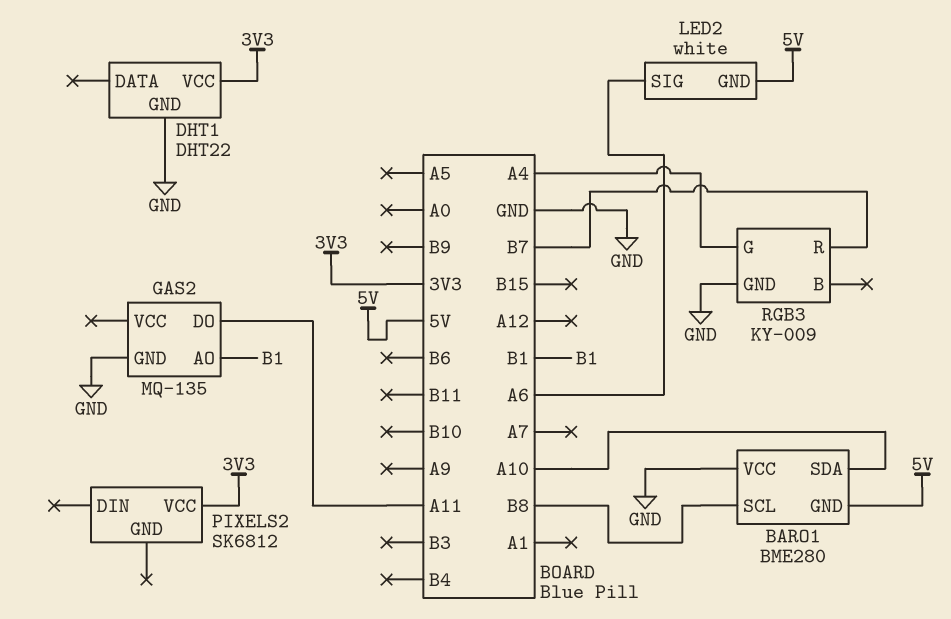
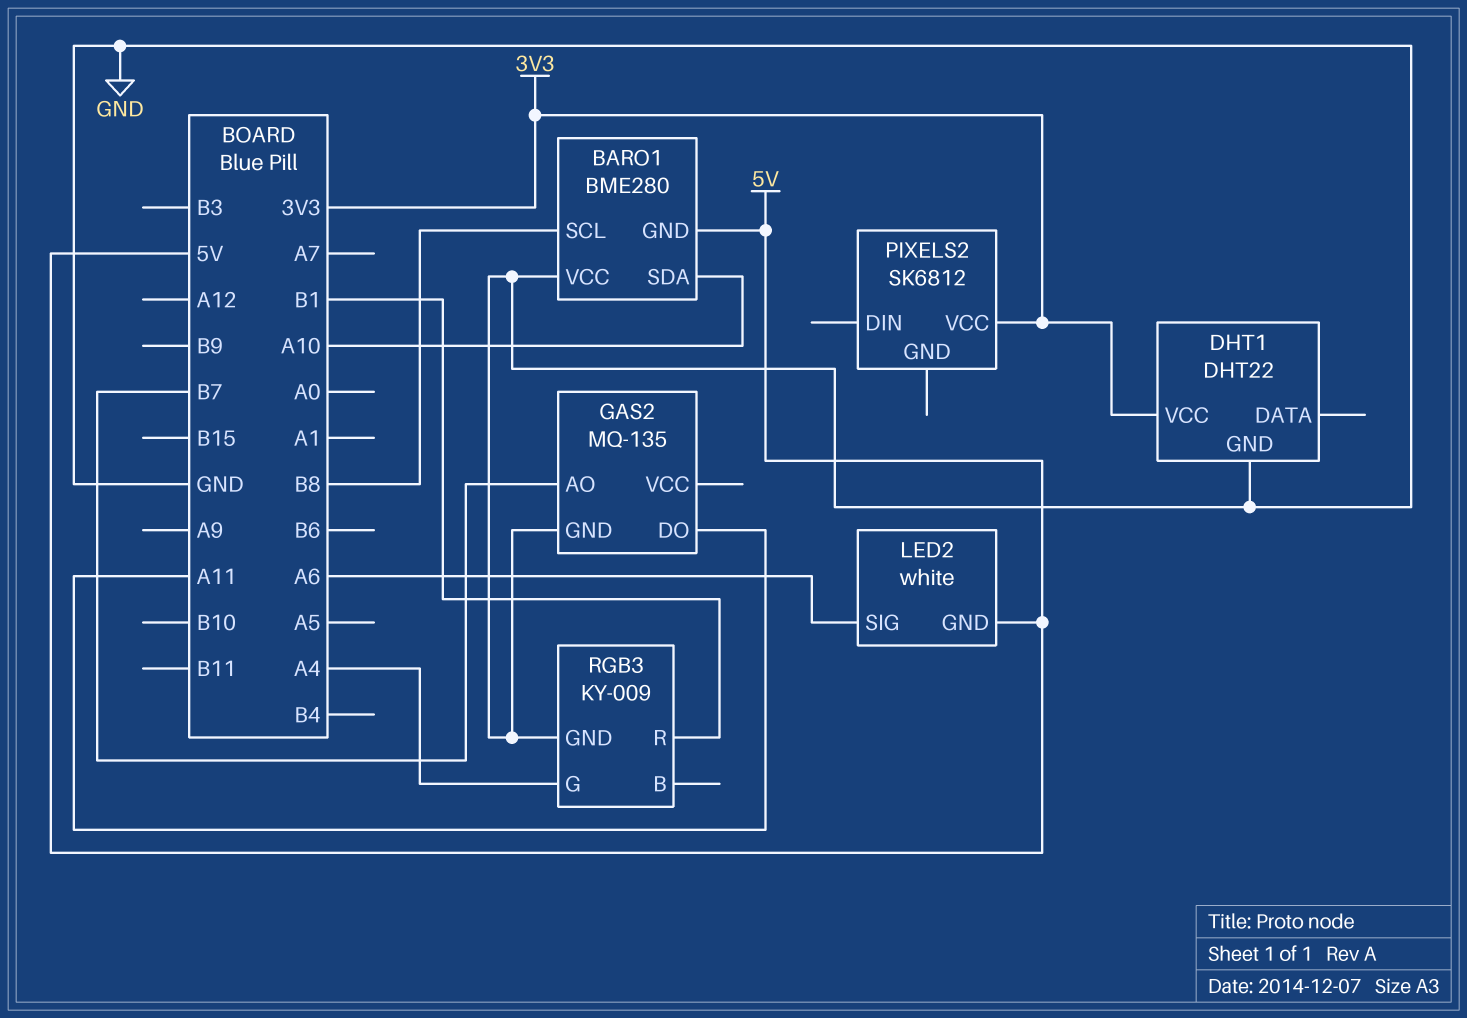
GAS2 pin AO: B1 -> B7
RGB3 pin R: B7 -> B1

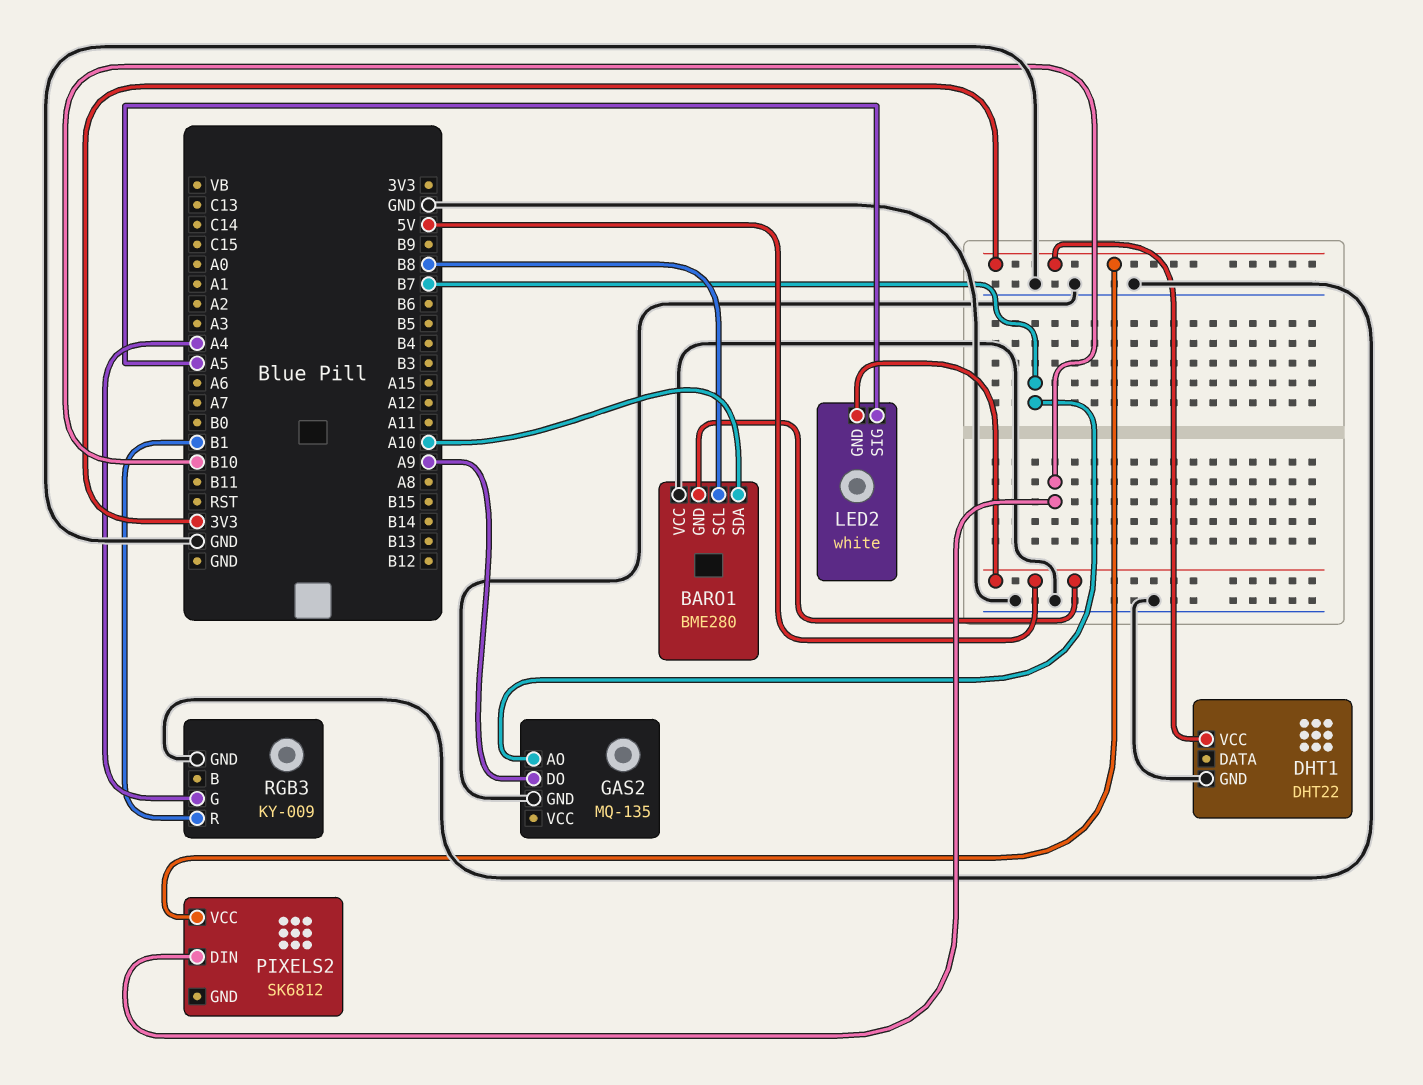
GAS2 pin DO: A11 -> A9
LED2 pin SIG: A6 -> A5
PIXELS2 pin DIN: none -> B10

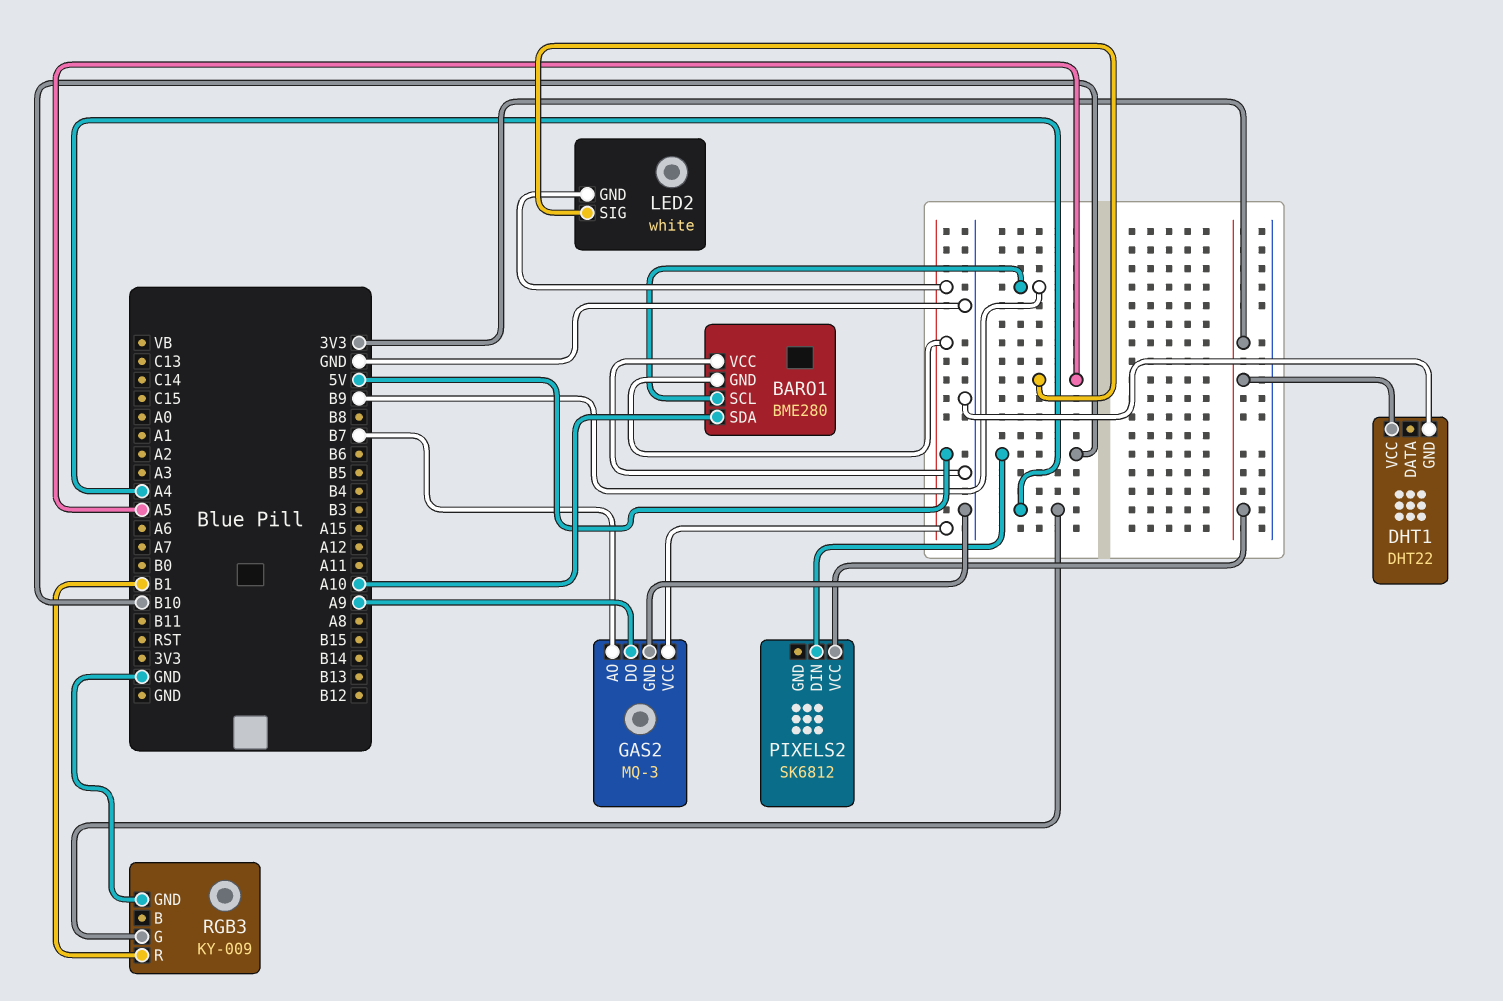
BARO1 pin SCL: B8 -> B9
GAS2: MQ-135 -> MQ-3
GAS2 pin VCC: none -> 5V

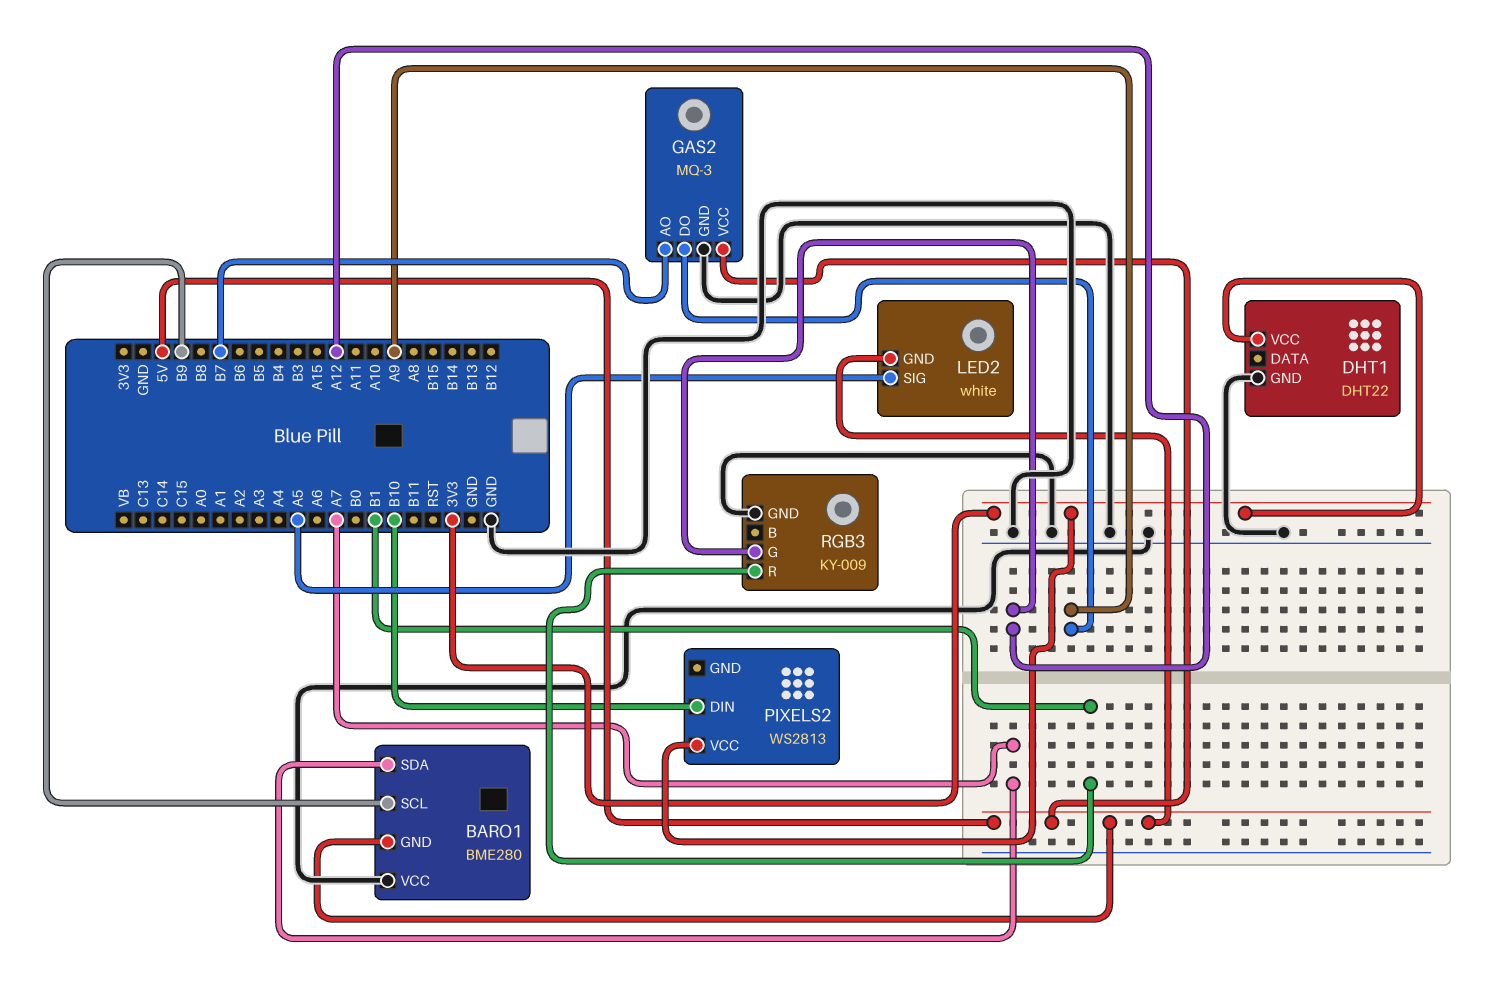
BARO1 pin SDA: A10 -> A7
PIXELS2: SK6812 -> WS2813
RGB3 pin G: A4 -> A12

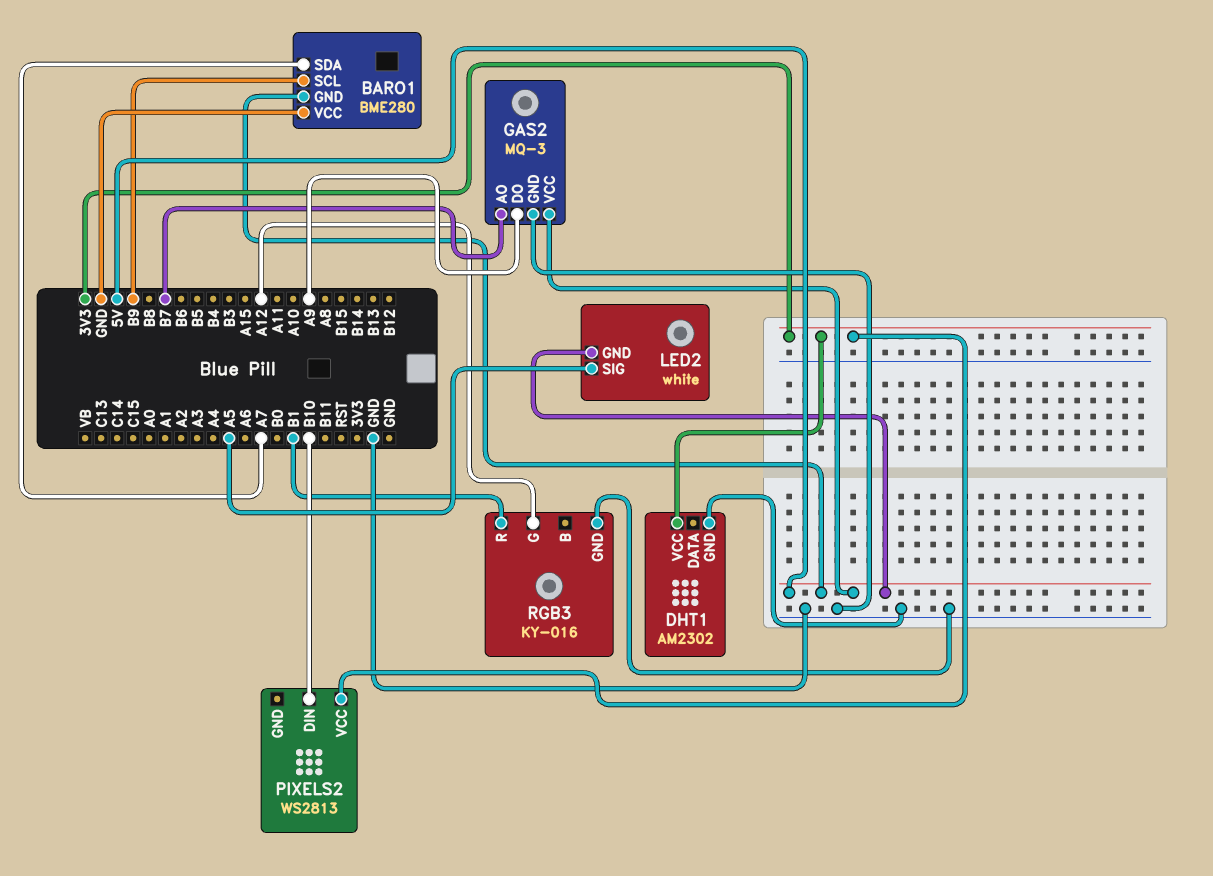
DHT1: DHT22 -> AM2302
RGB3: KY-009 -> KY-016

